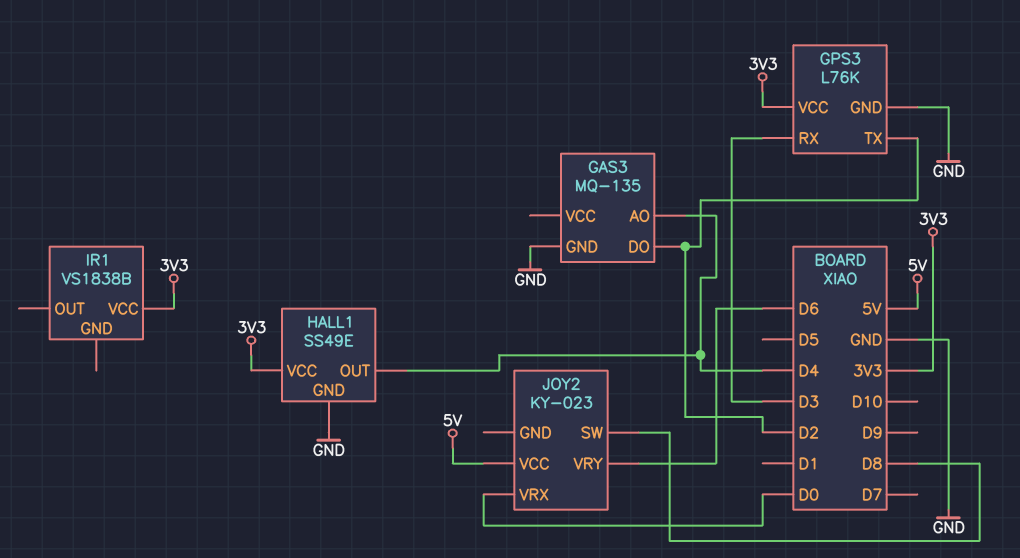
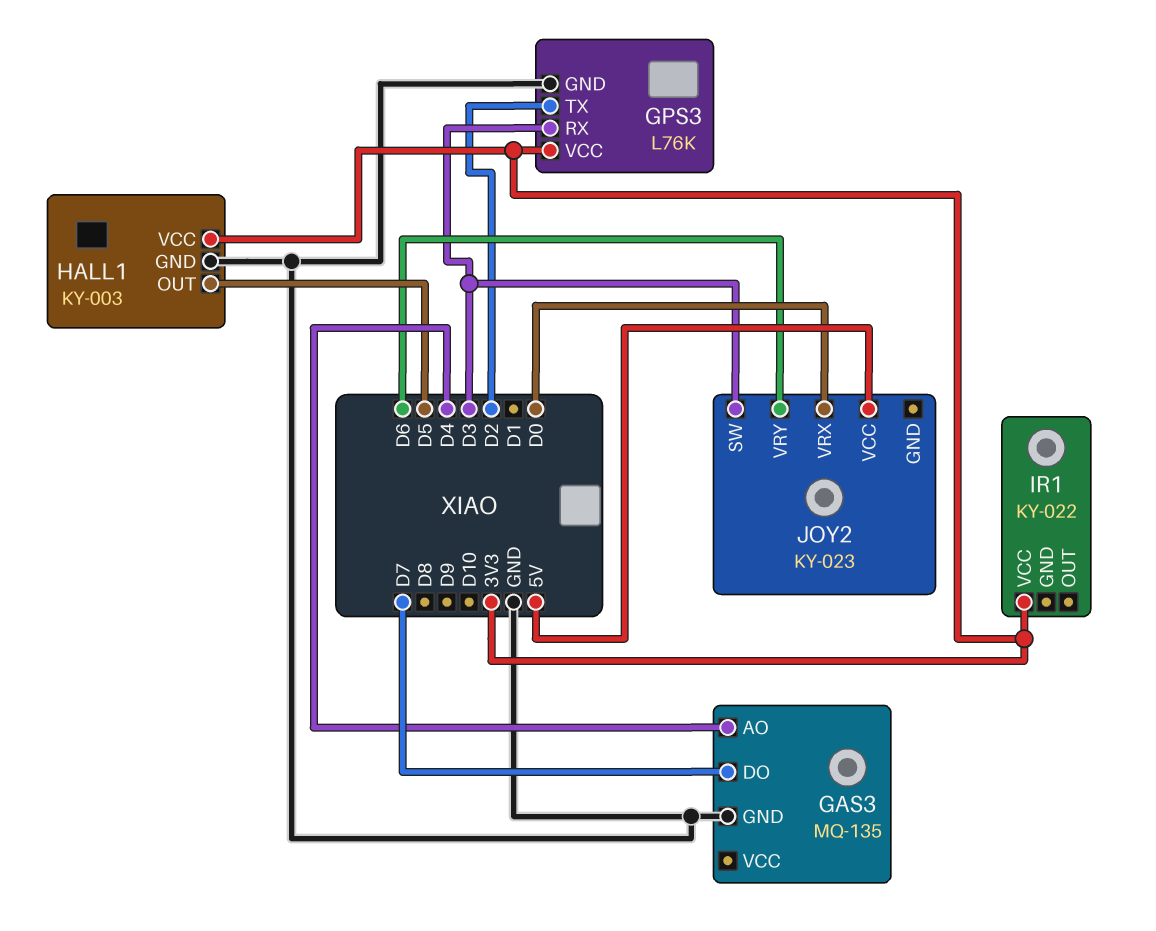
GAS3 pin DO: D2 -> D7
HALL1: SS49E -> KY-003
HALL1 pin OUT: D4 -> D5
IR1: VS1838B -> KY-022
JOY2 pin SW: D8 -> D3

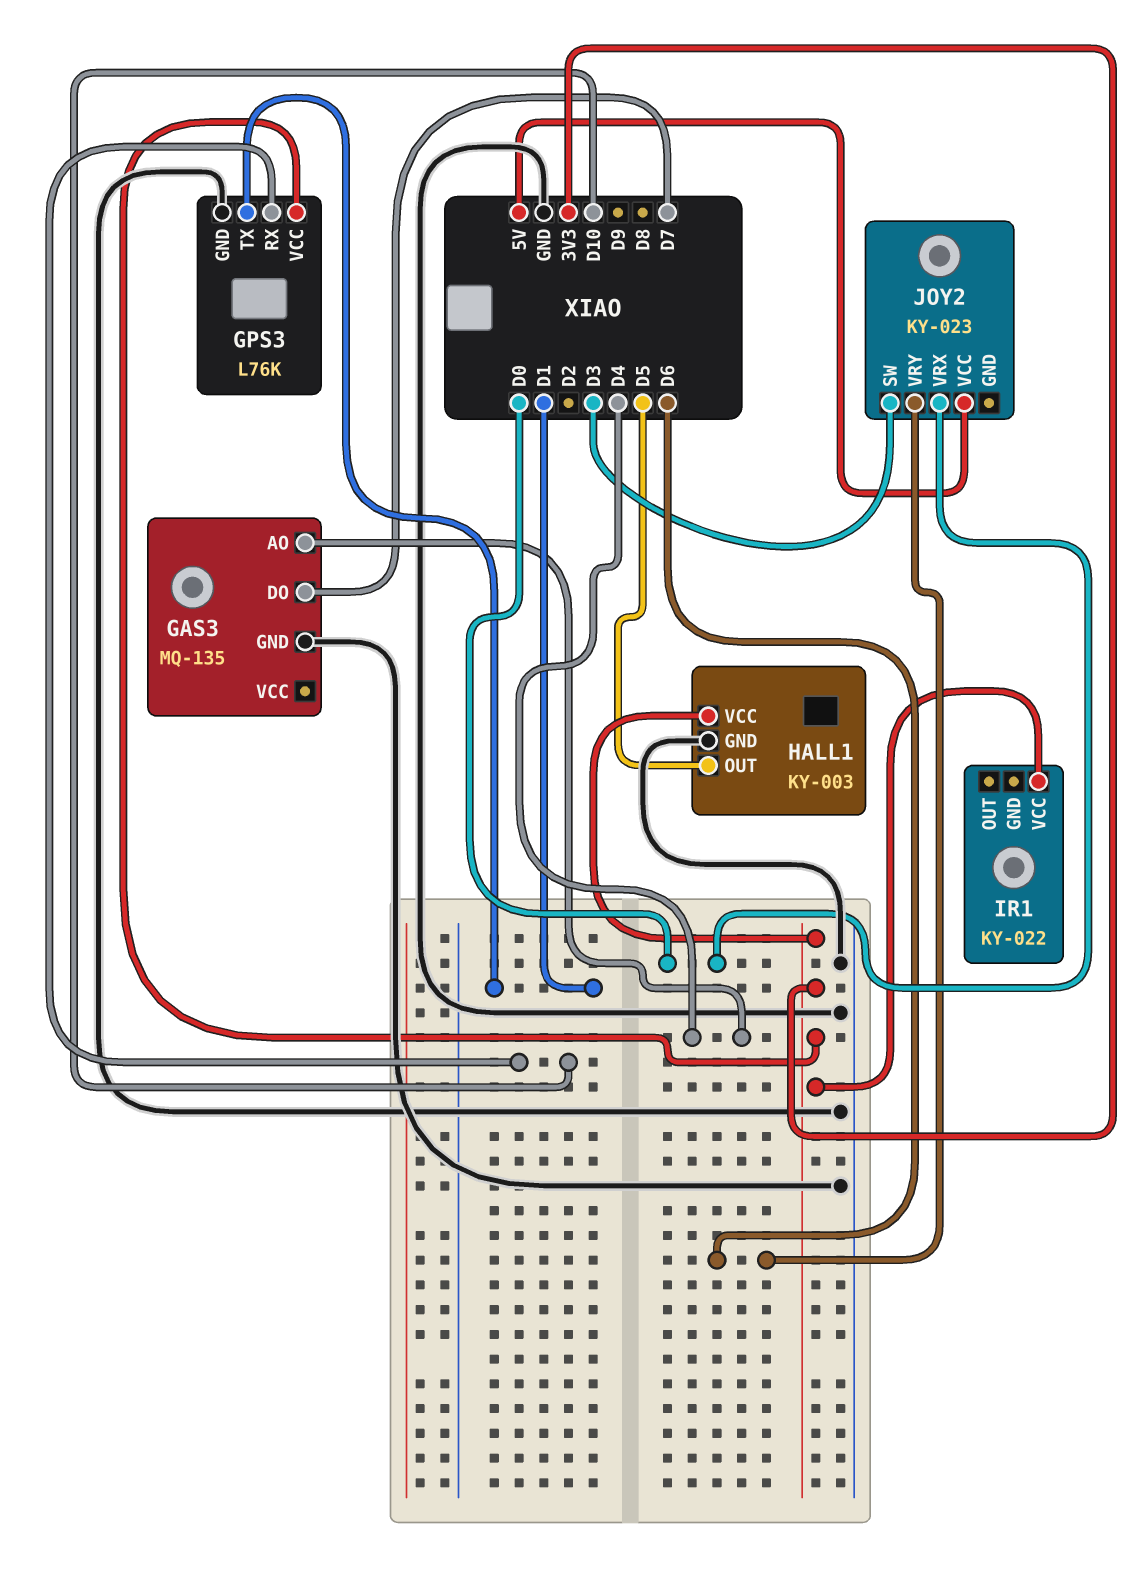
GPS3 pin RX: D3 -> D10
GPS3 pin TX: D2 -> D1

